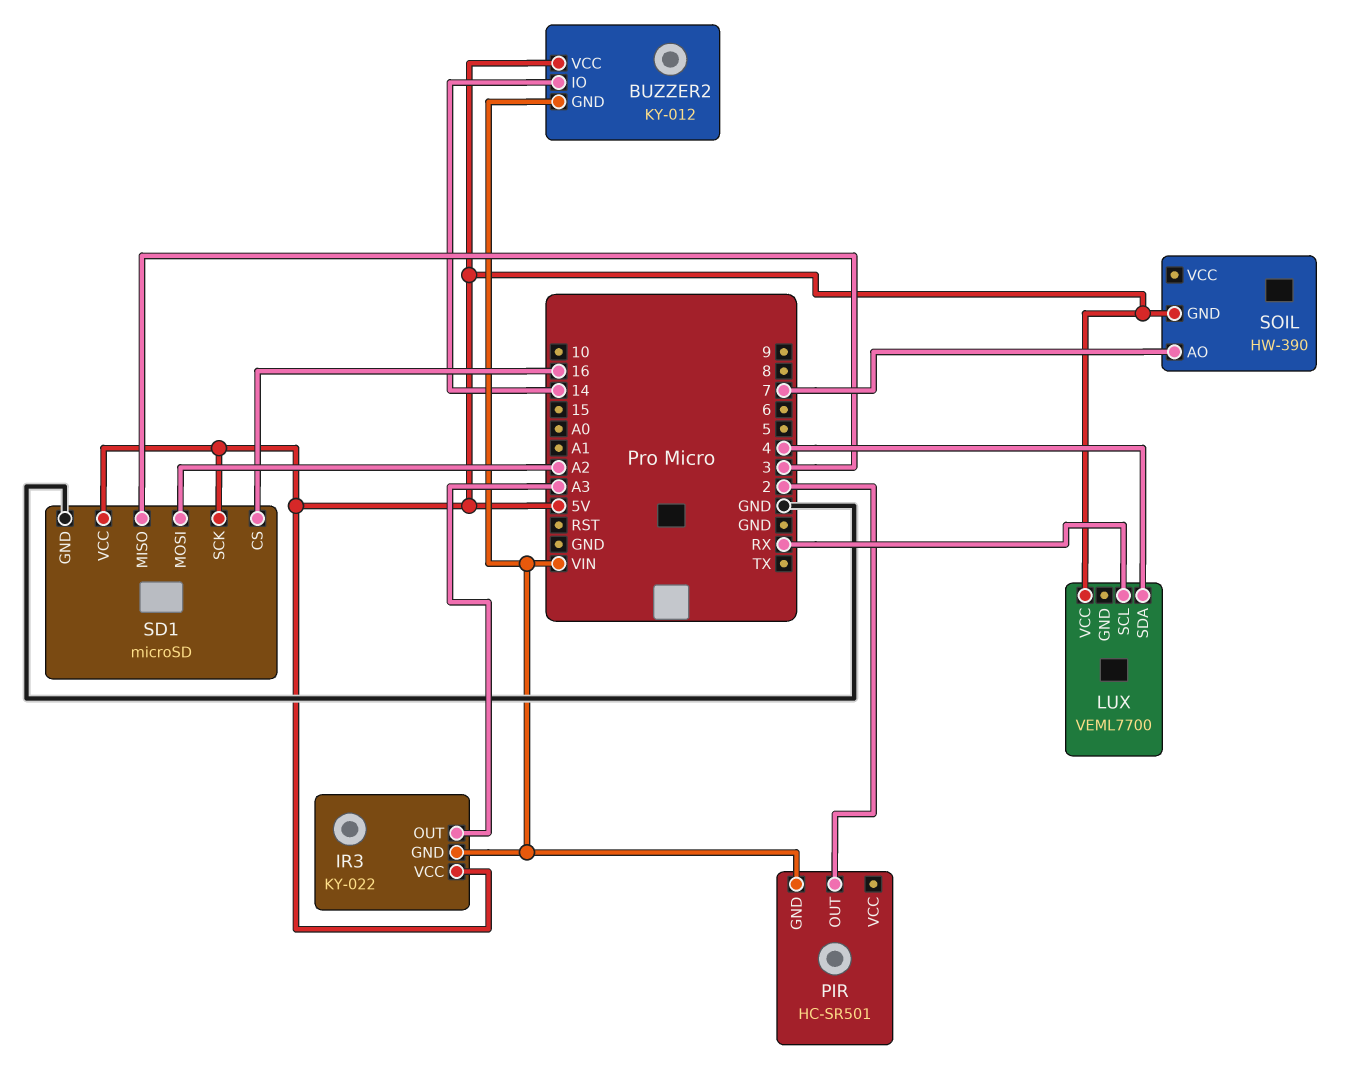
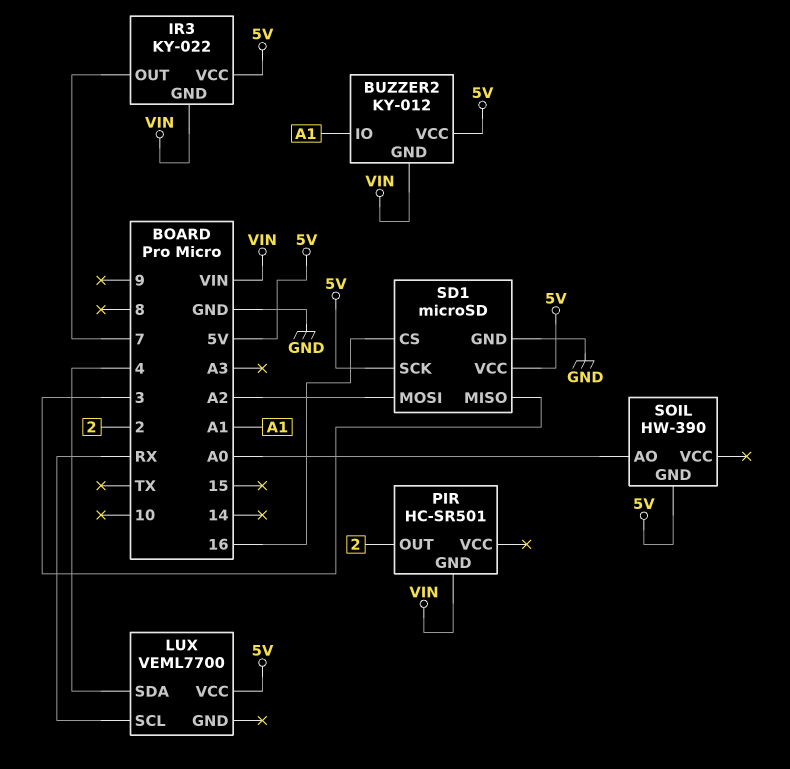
BUZZER2 pin IO: 14 -> A1
IR3 pin OUT: A3 -> 7
SOIL pin AO: 7 -> A0

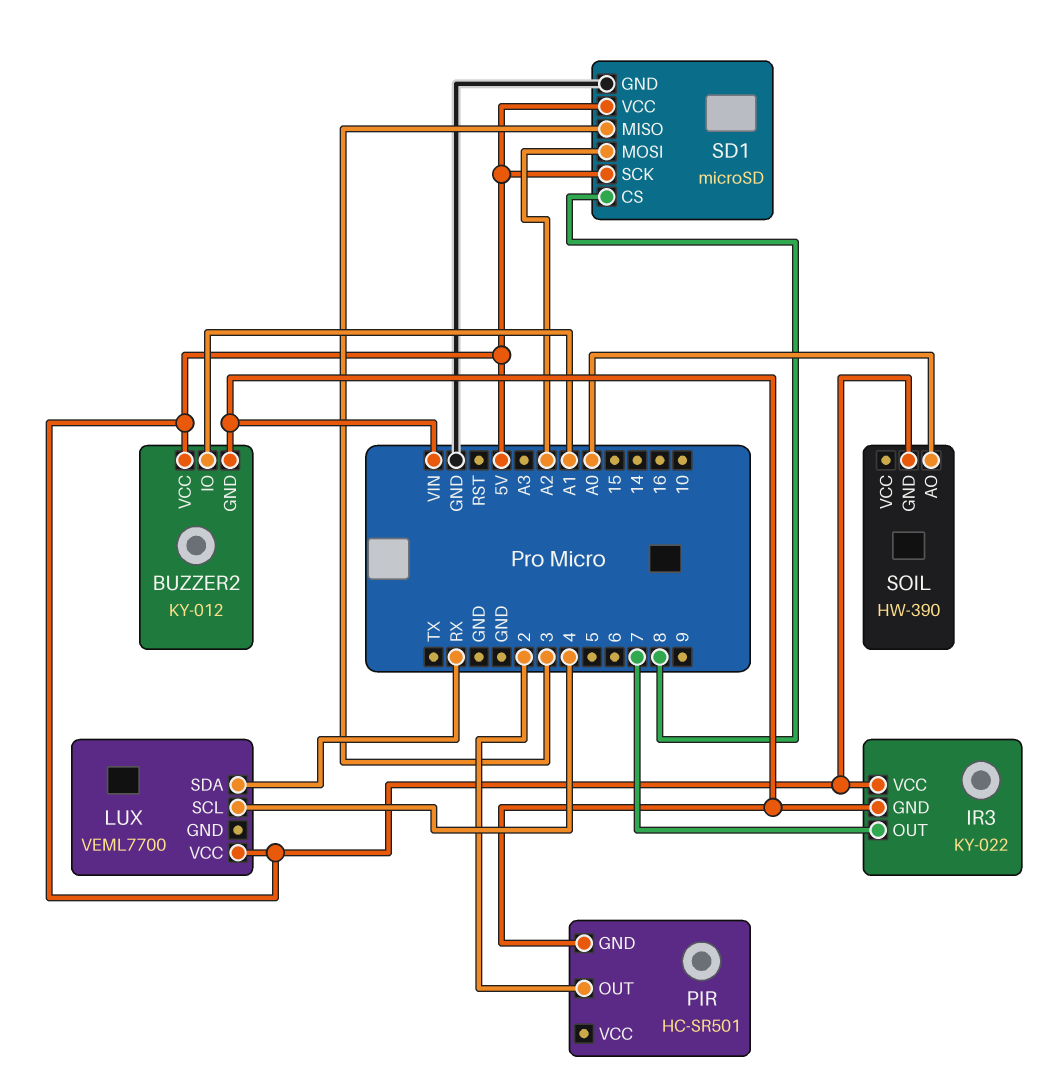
LUX pin SCL: RX -> 4
LUX pin SDA: 4 -> RX
SD1 pin CS: 16 -> 8

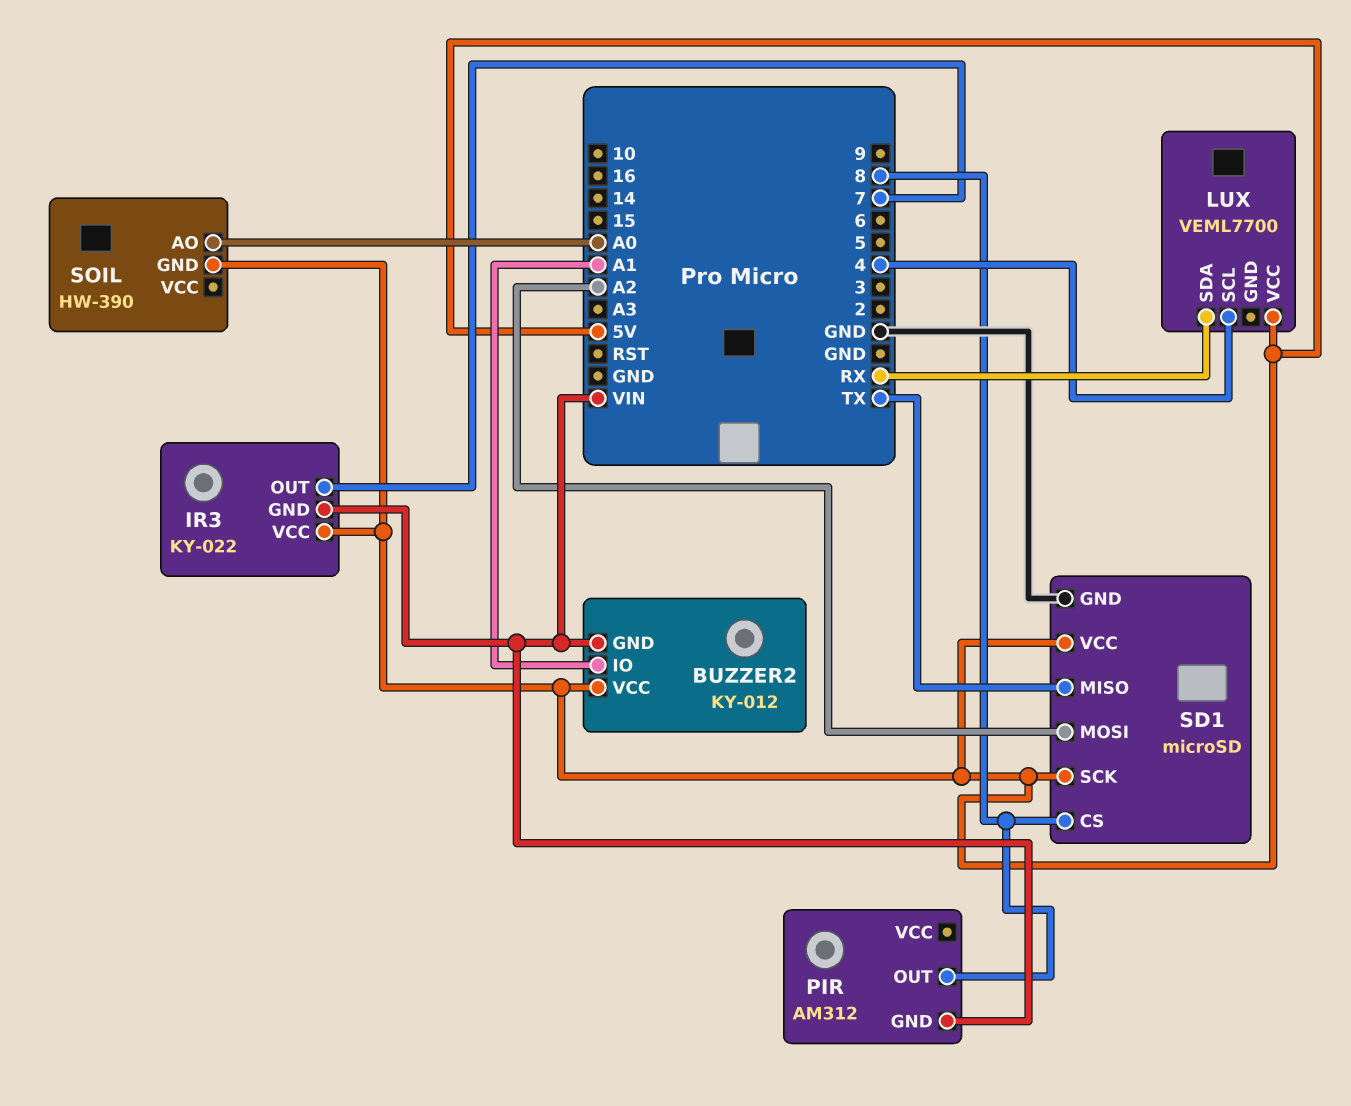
PIR: HC-SR501 -> AM312
PIR pin OUT: 2 -> 8
SD1 pin MISO: 3 -> TX

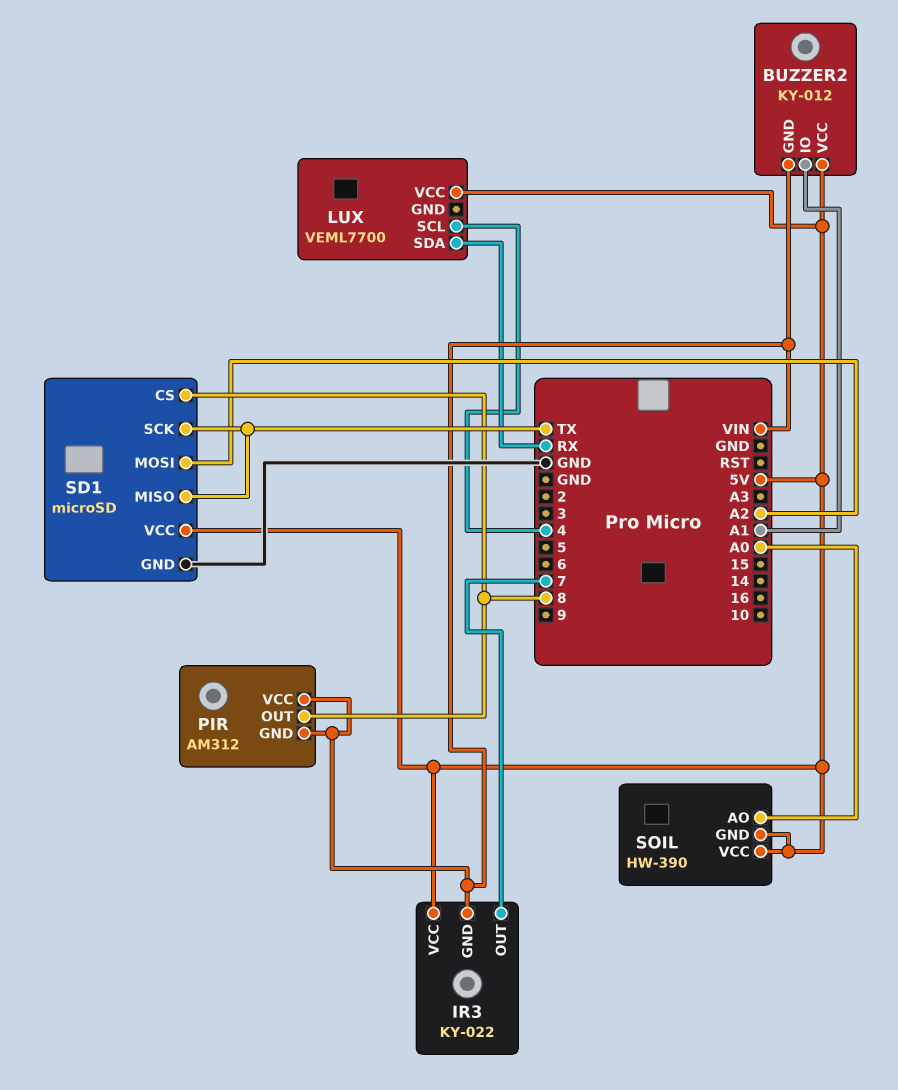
PIR pin VCC: none -> VIN
SD1 pin SCK: 5V -> TX
SOIL pin VCC: none -> 5V

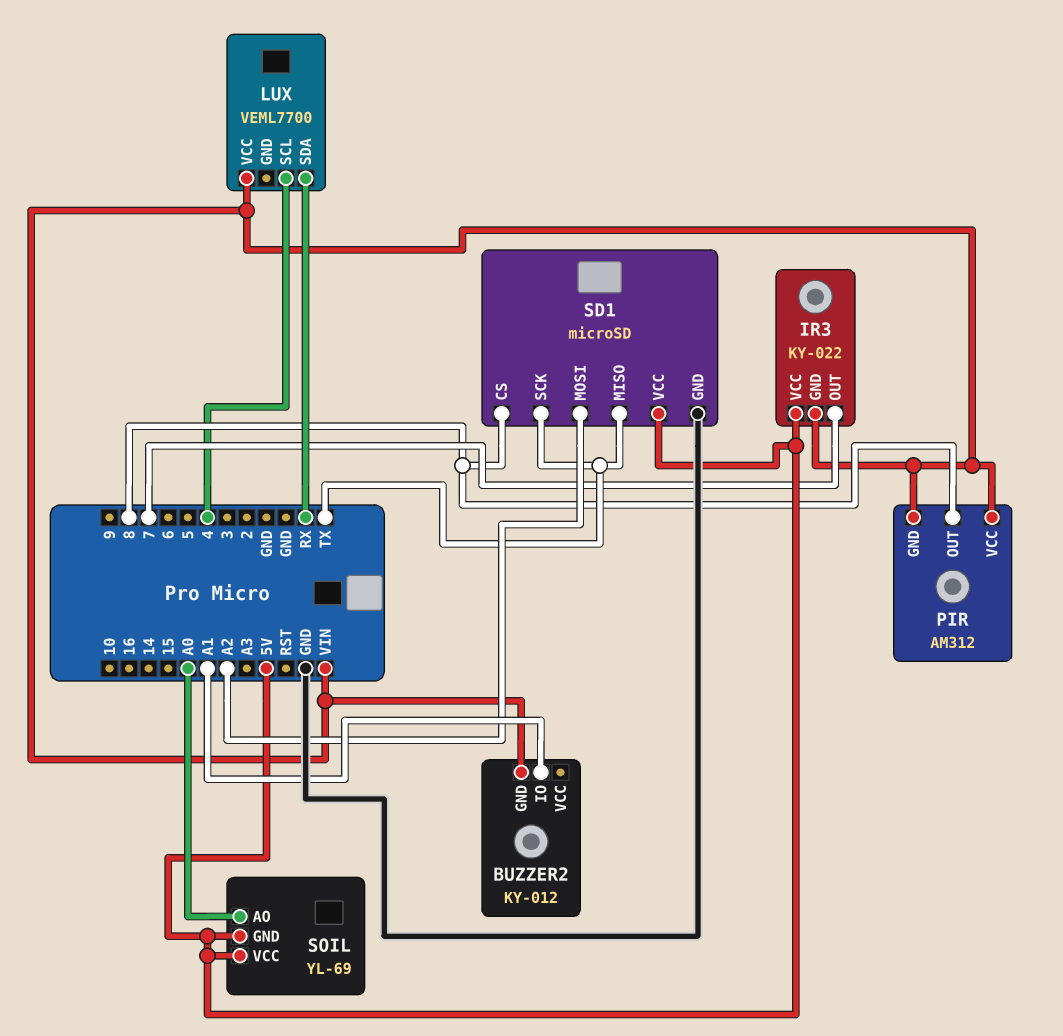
BUZZER2 pin VCC: 5V -> none
LUX pin VCC: 5V -> VIN
SOIL: HW-390 -> YL-69

